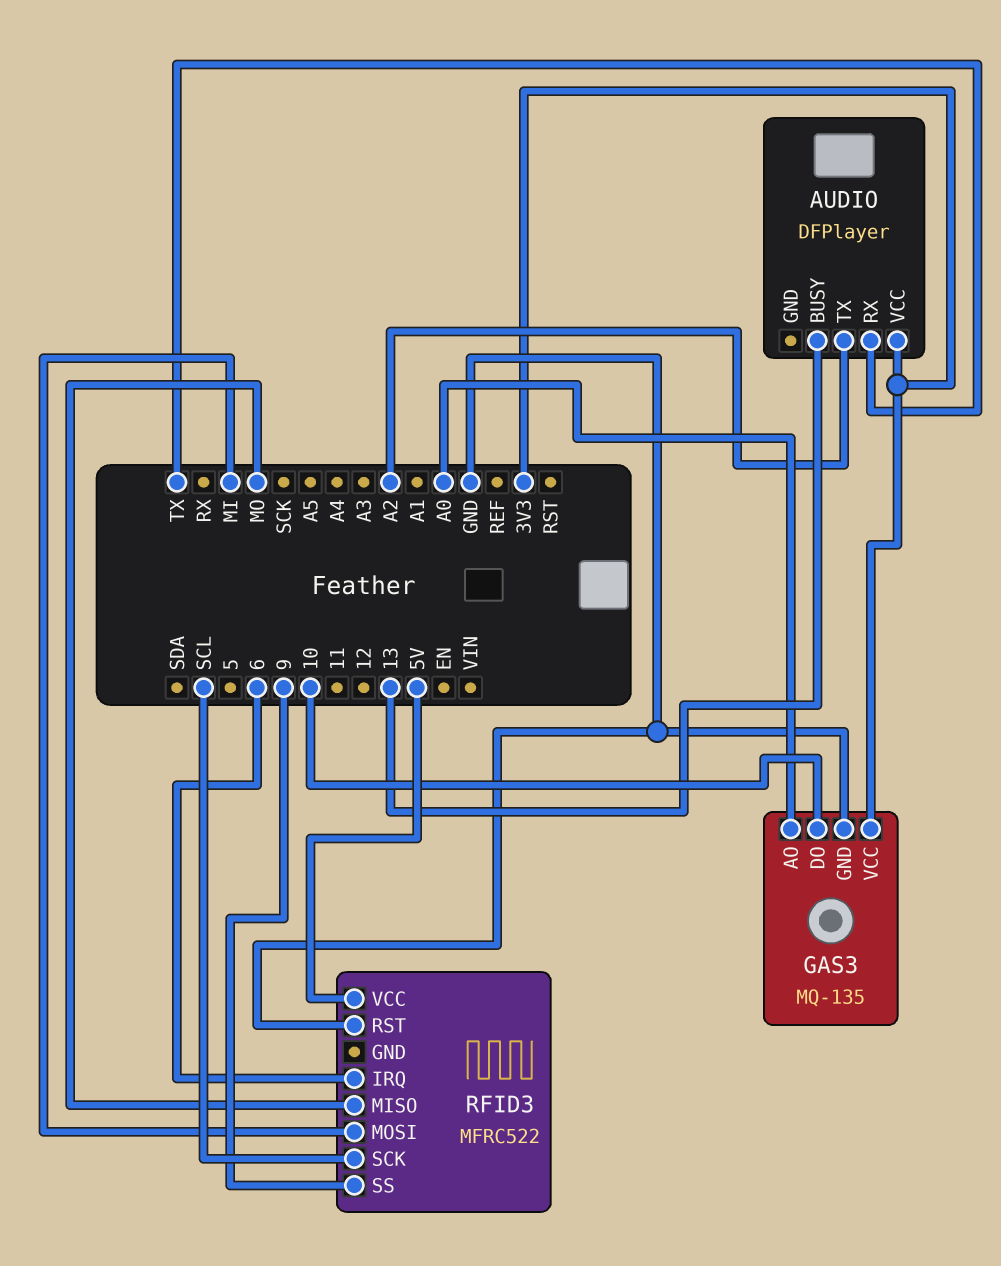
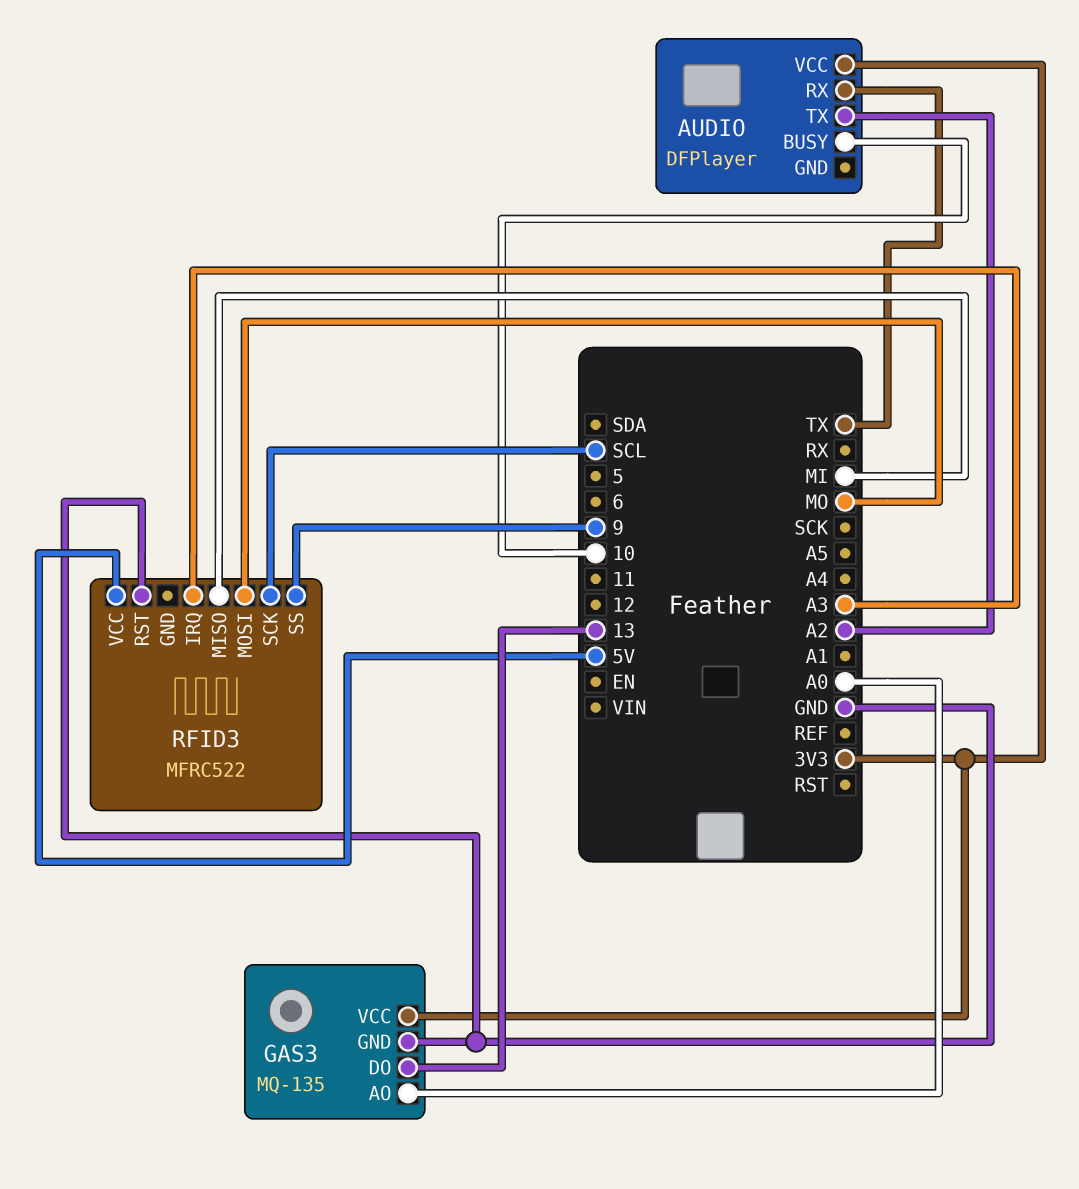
AUDIO pin BUSY: 13 -> 10
GAS3 pin DO: 10 -> 13
RFID3 pin IRQ: 6 -> A3
RFID3 pin MISO: MO -> MI
RFID3 pin MOSI: MI -> MO

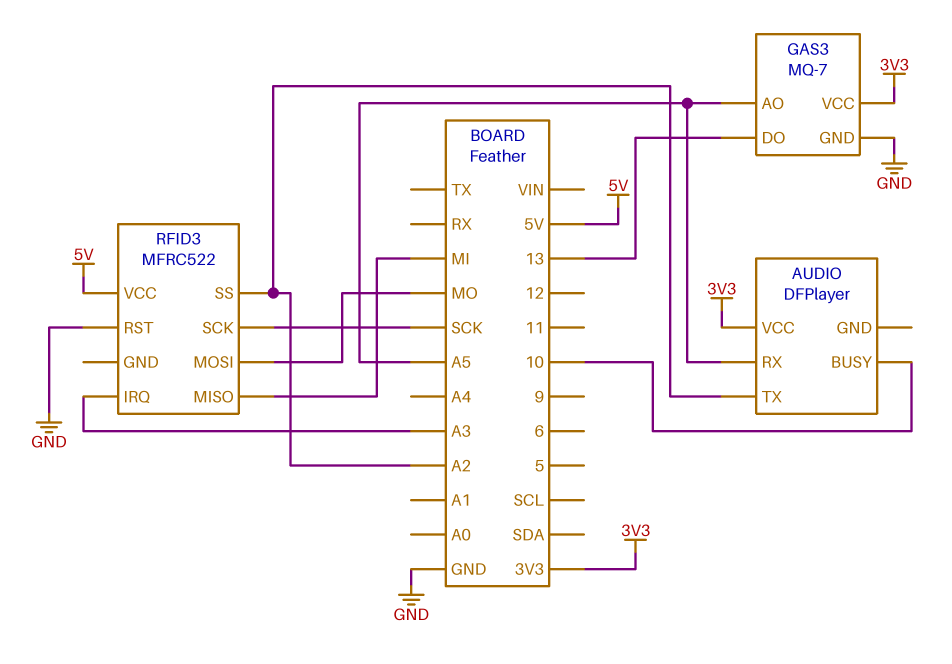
AUDIO pin RX: TX -> A5
GAS3: MQ-135 -> MQ-7
GAS3 pin AO: A0 -> A5
RFID3 pin SCK: SCL -> SCK
RFID3 pin SS: 9 -> A2

